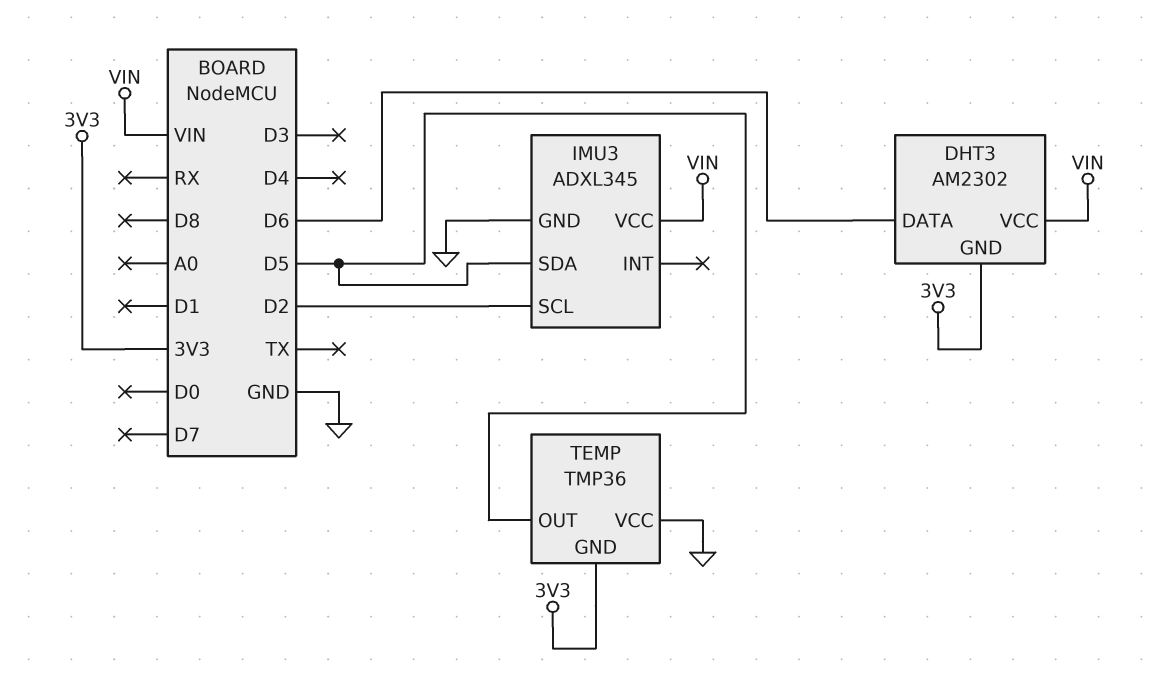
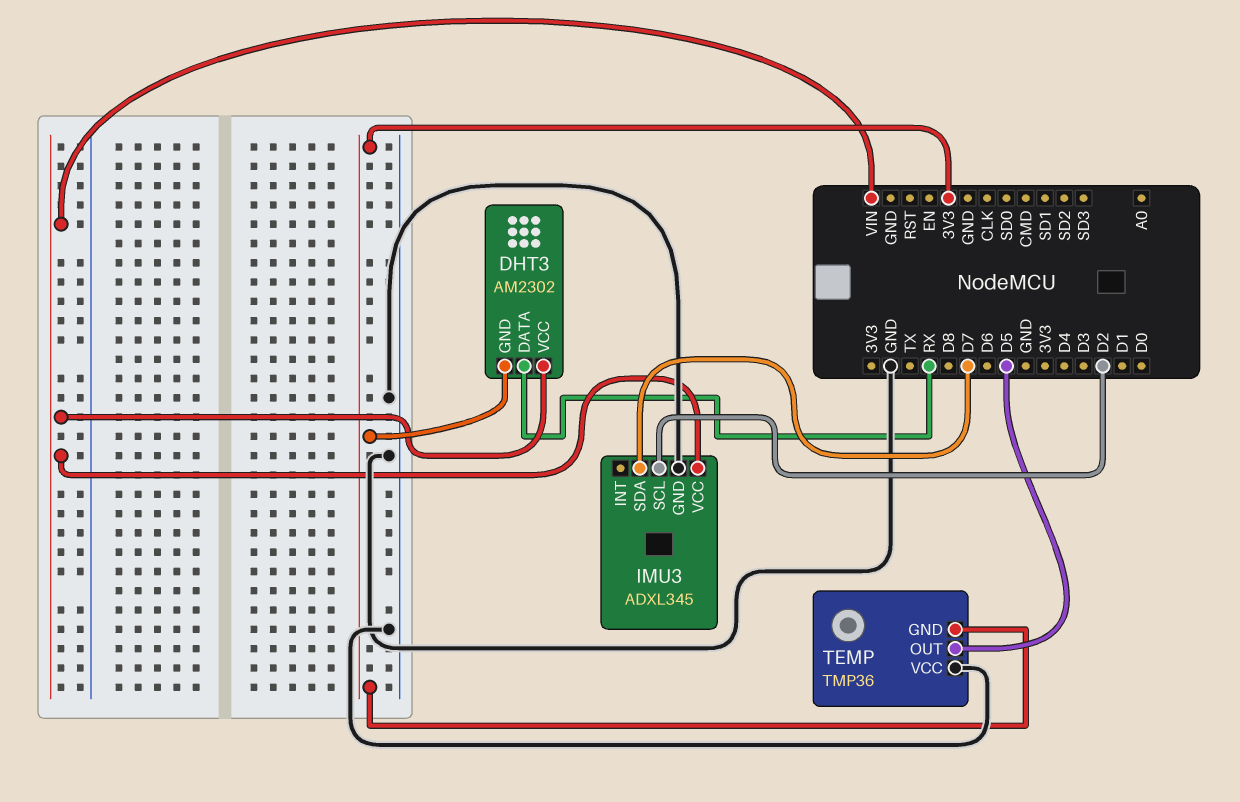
DHT3 pin DATA: D6 -> RX
IMU3 pin SDA: D5 -> D7

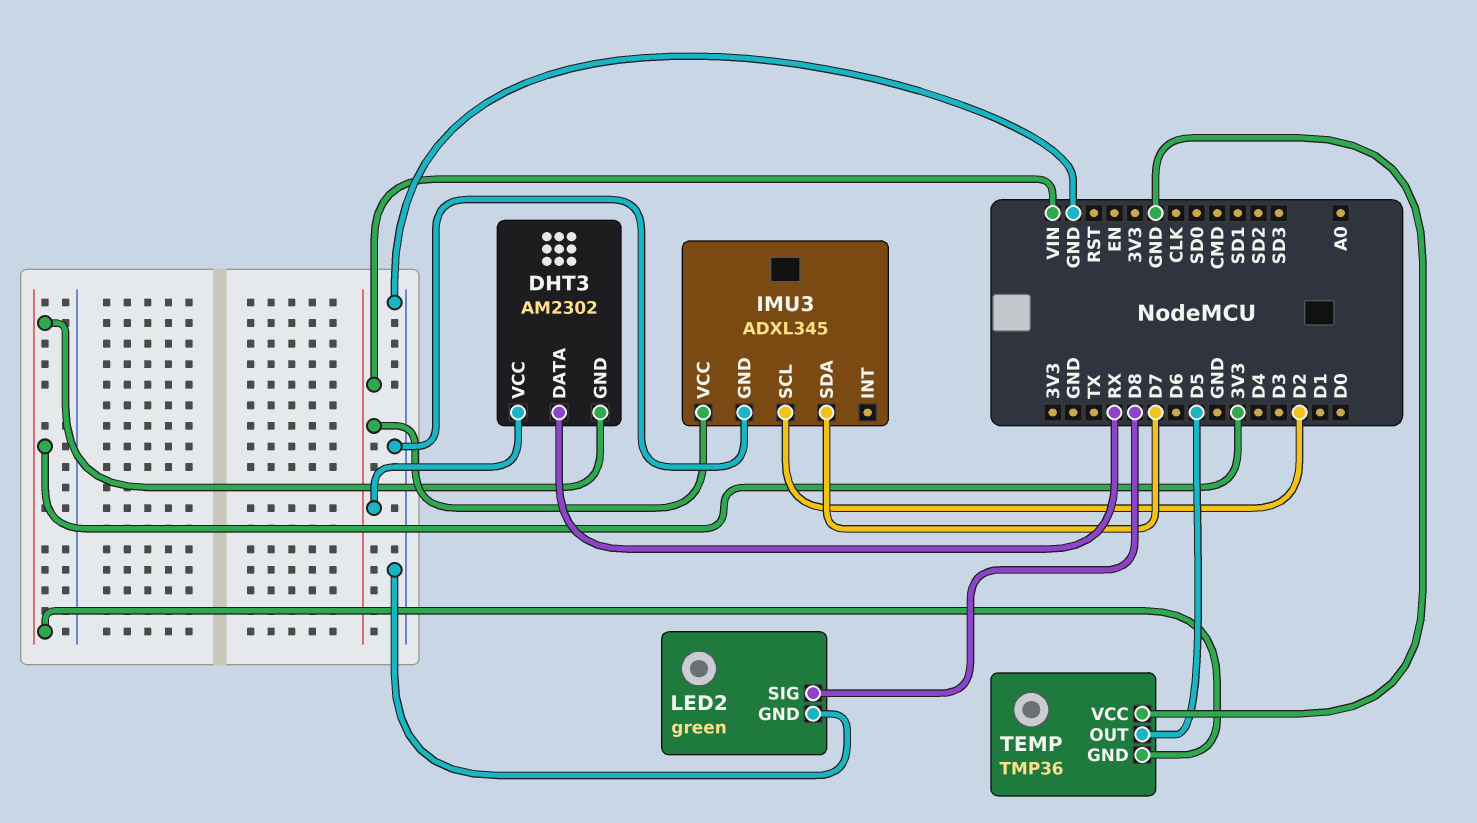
LED2: none -> green
LED2 pin GND: none -> GND
LED2 pin SIG: none -> D8

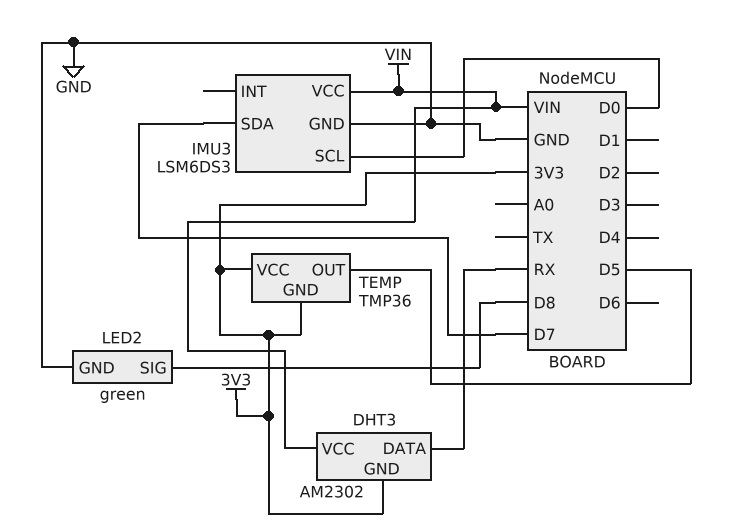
IMU3: ADXL345 -> LSM6DS3
IMU3 pin SCL: D2 -> D0
TEMP pin VCC: GND -> 3V3

